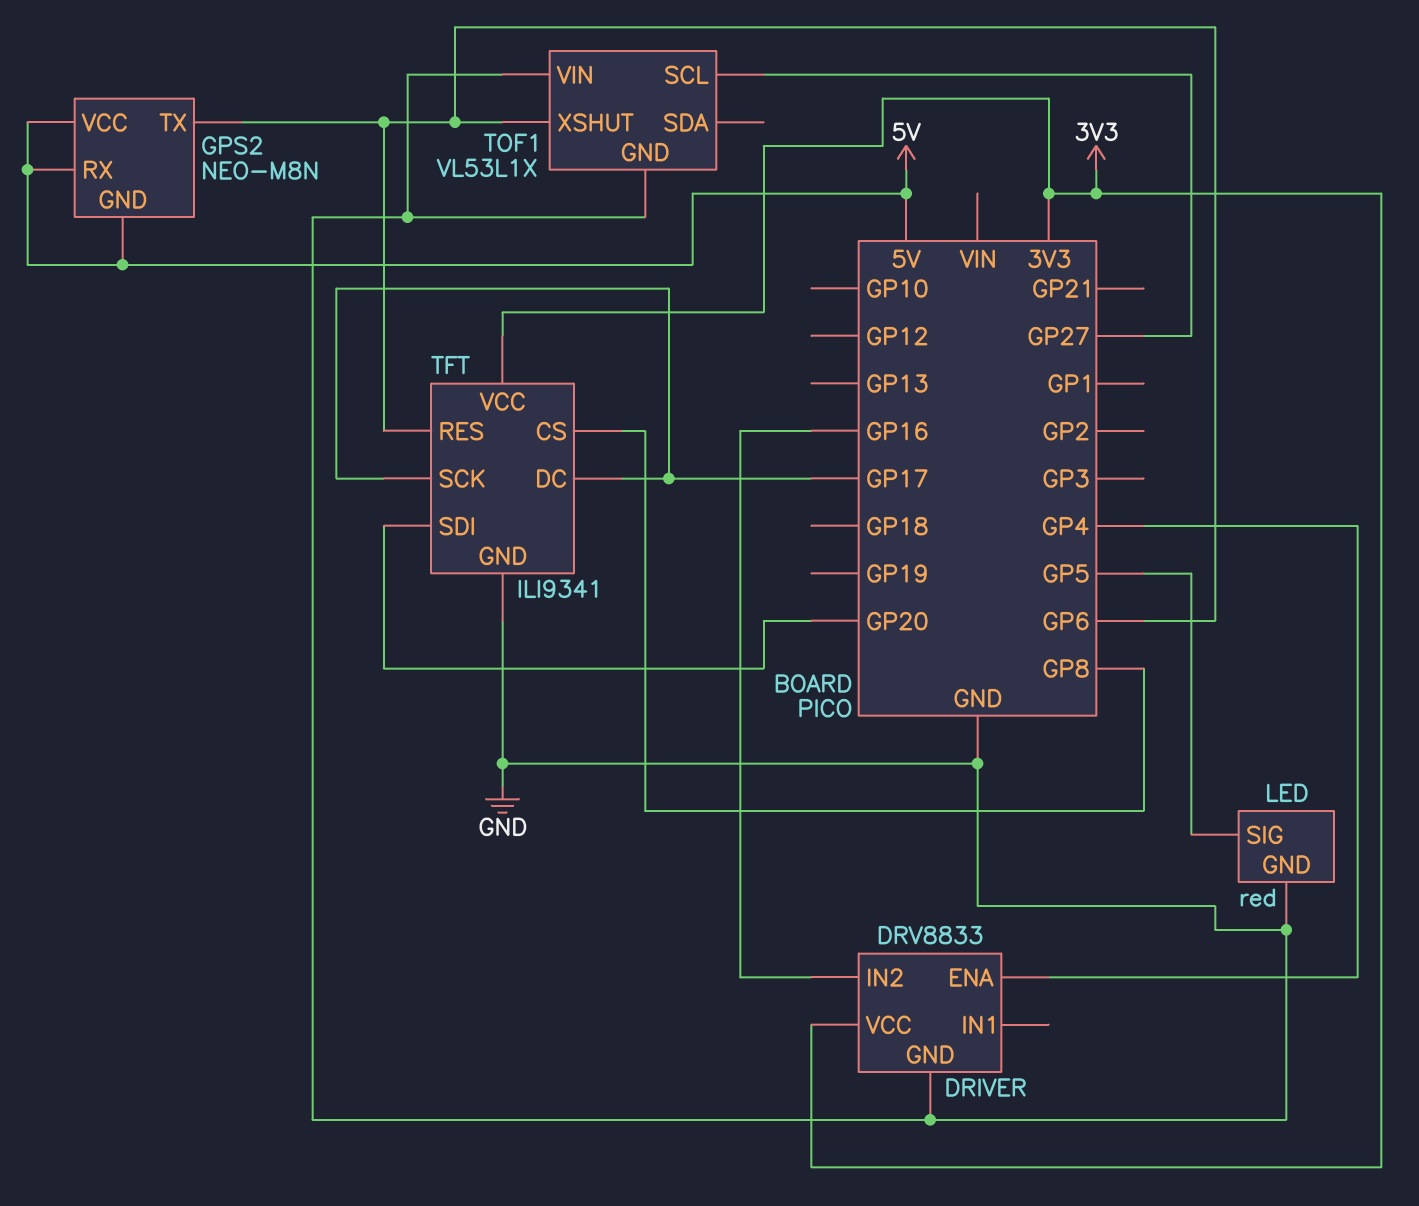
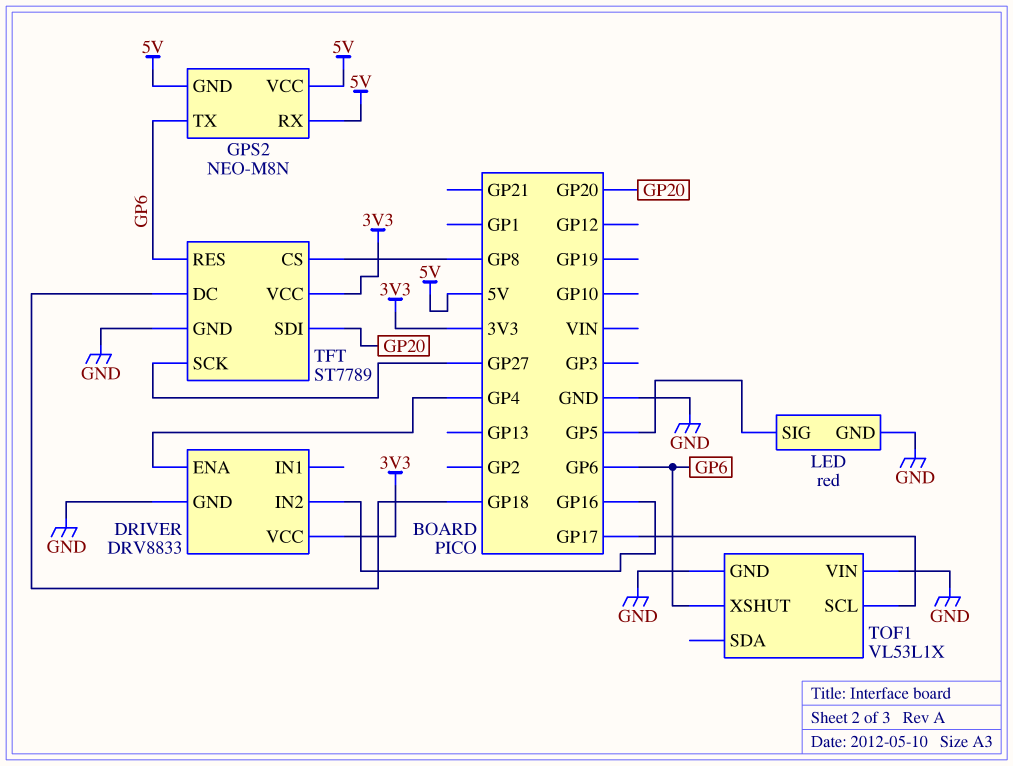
TFT: ILI9341 -> ST7789
TFT pin DC: GP17 -> GP18
TFT pin SCK: GP17 -> GP27
TOF1 pin SCL: GP27 -> GP17

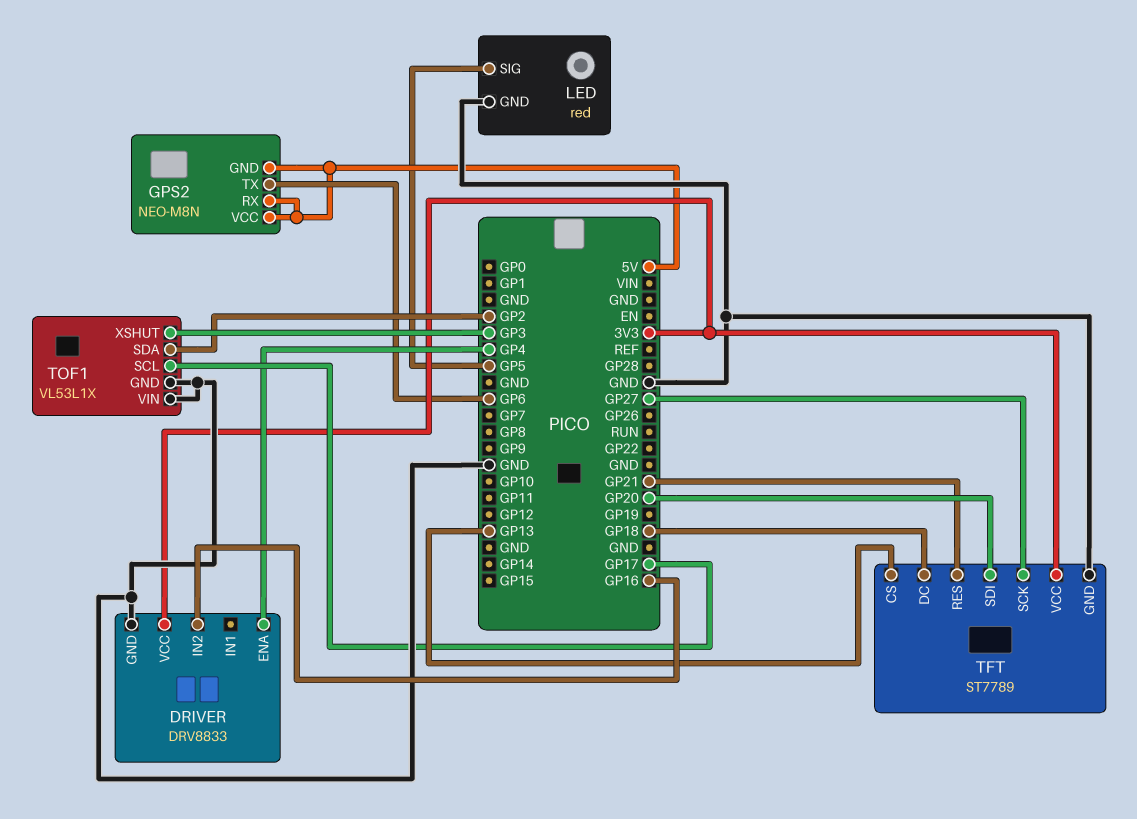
TFT pin CS: GP8 -> GP13
TFT pin RES: GP6 -> GP21
TOF1 pin SDA: none -> GP2
TOF1 pin XSHUT: GP6 -> GP3

